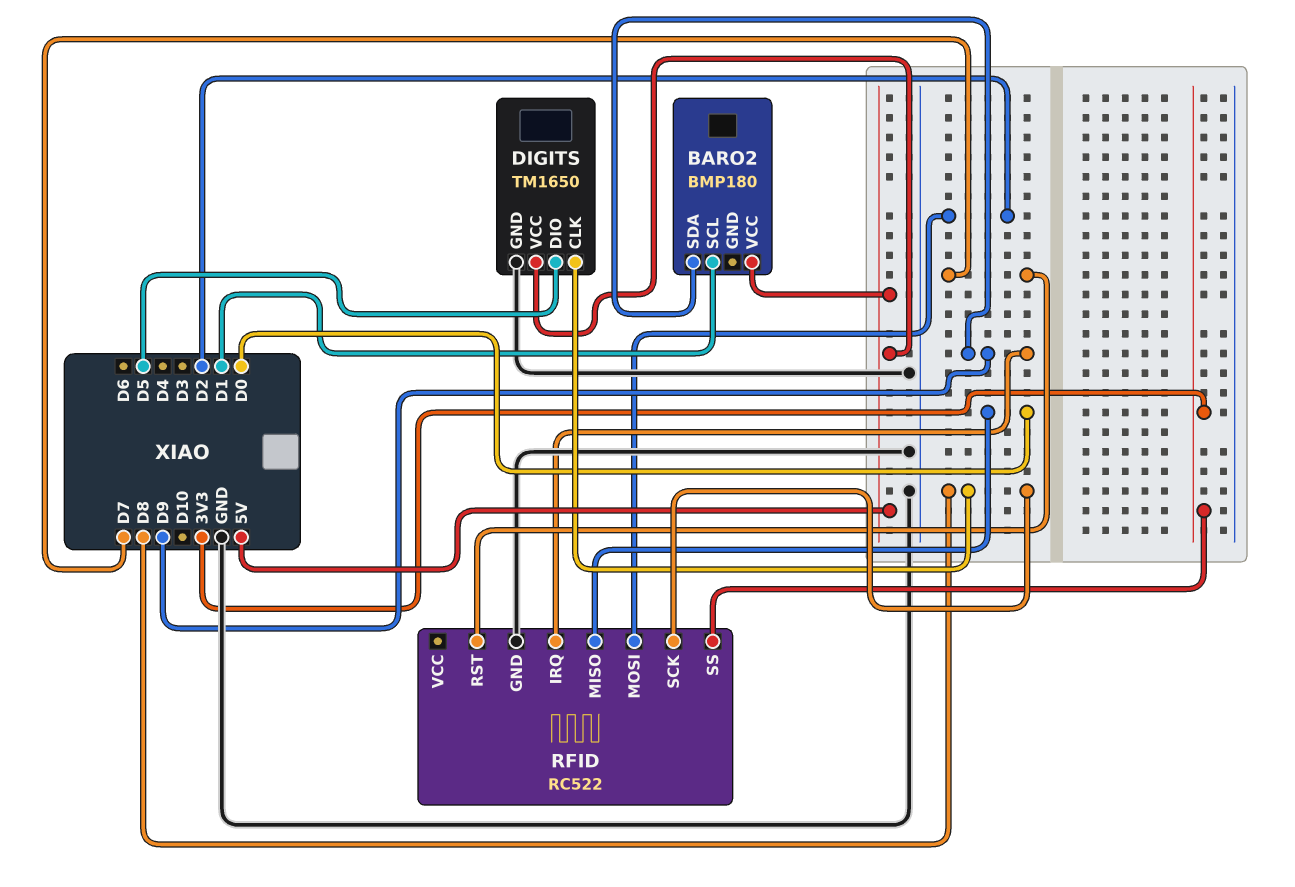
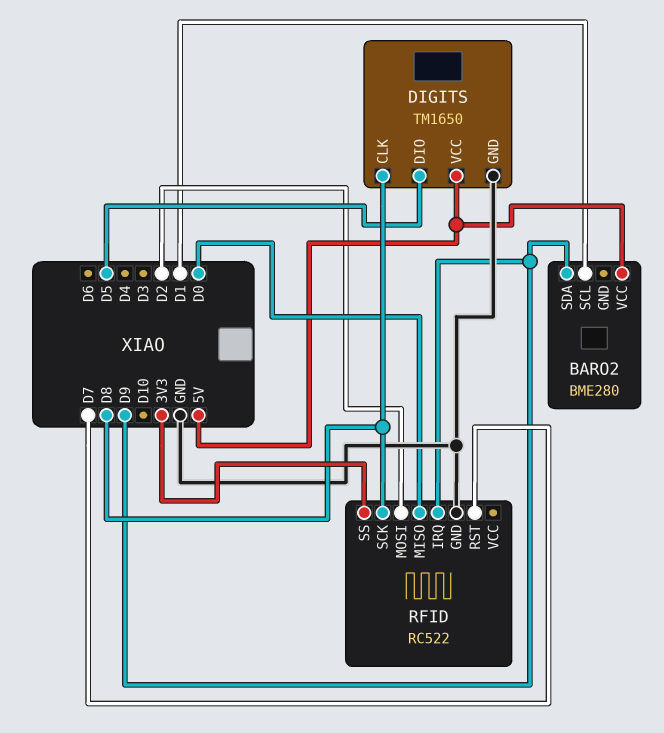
BARO2: BMP180 -> BME280

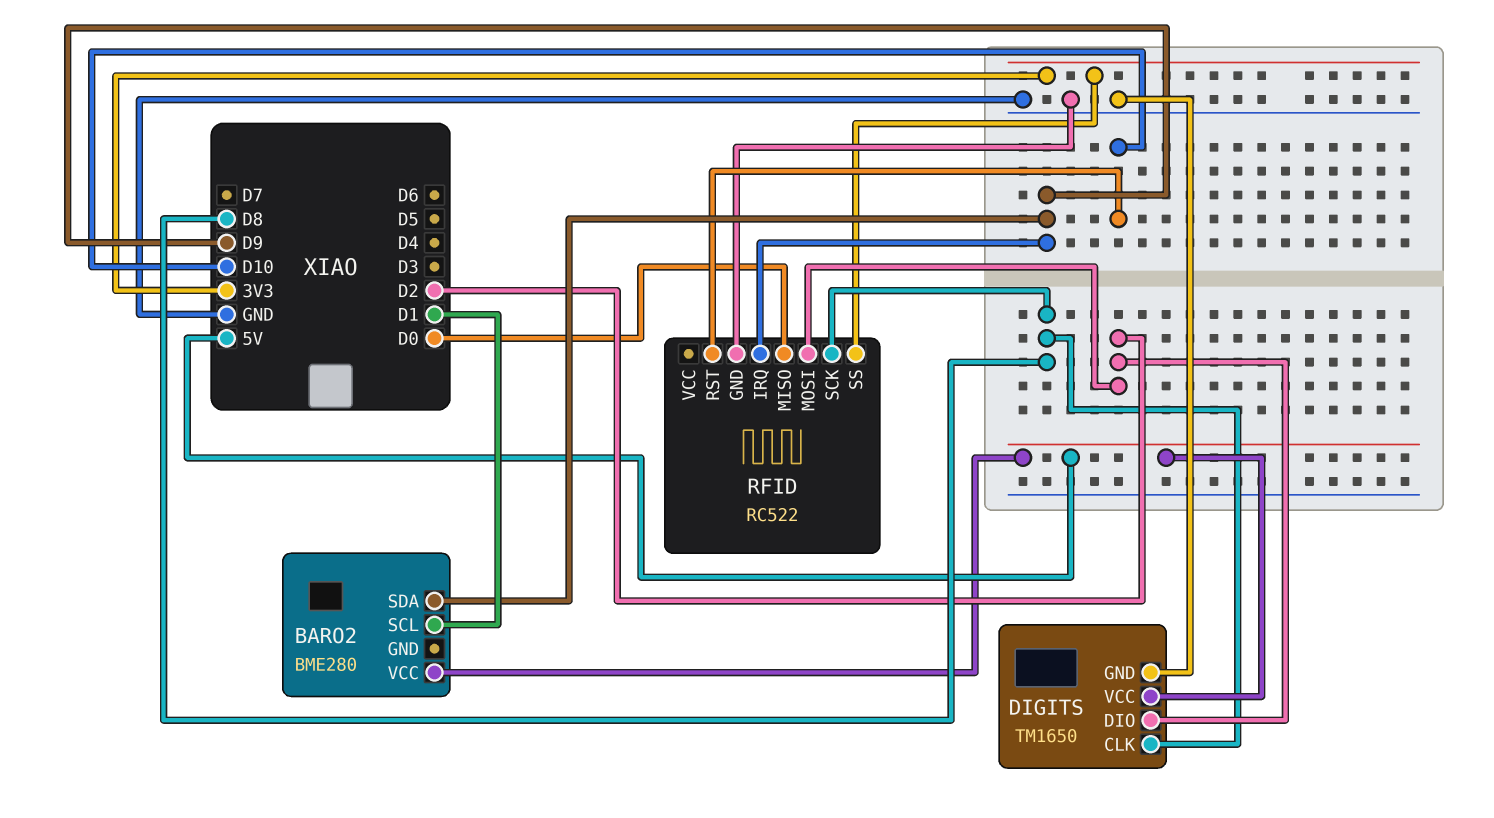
DIGITS pin DIO: D5 -> D2
RFID pin RST: D7 -> D10

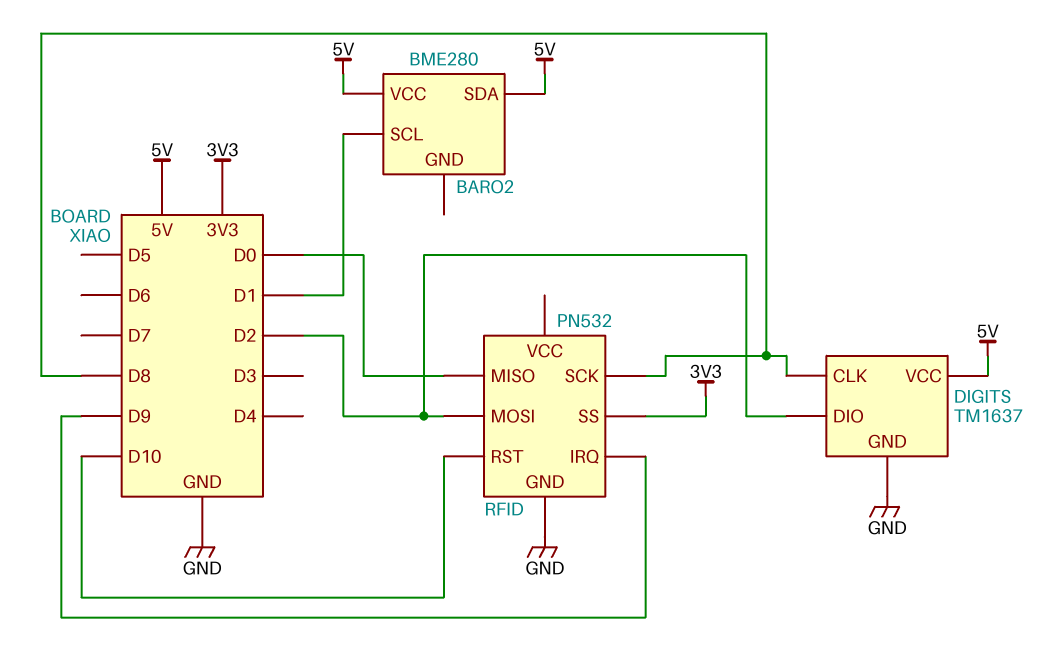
BARO2 pin SDA: D9 -> 5V
DIGITS: TM1650 -> TM1637
RFID: RC522 -> PN532

